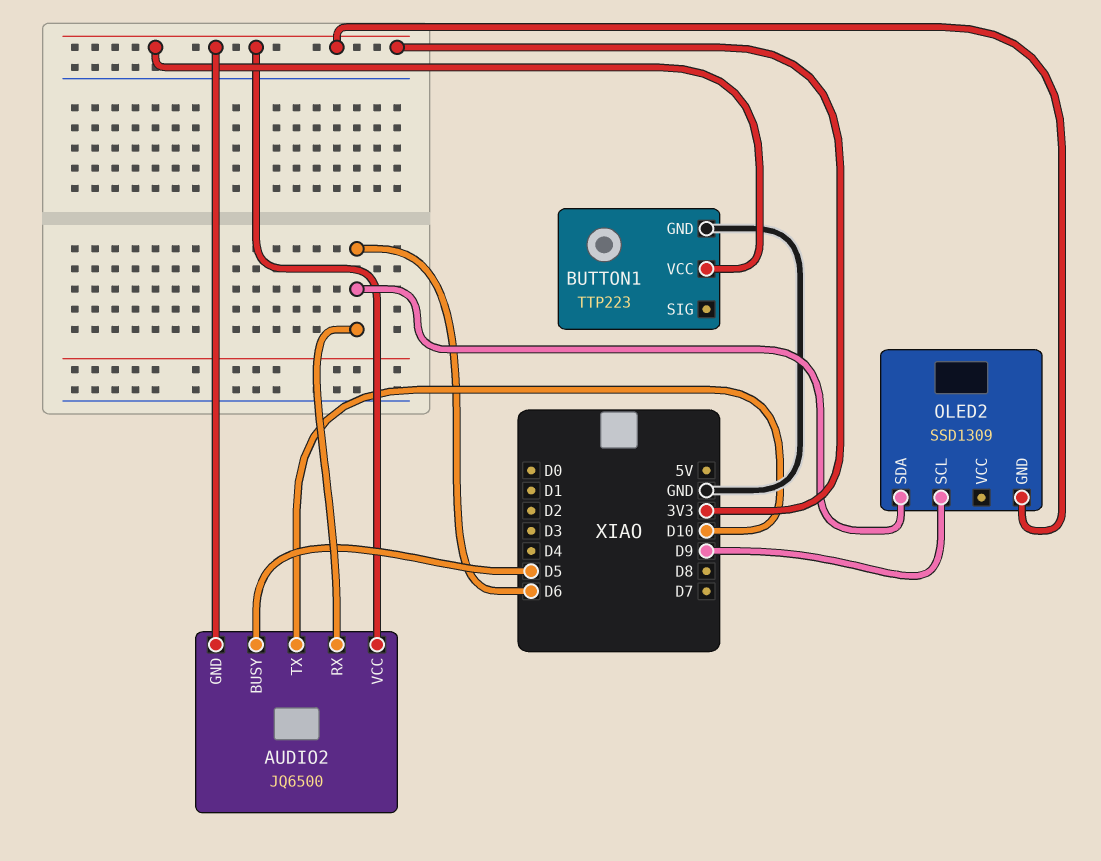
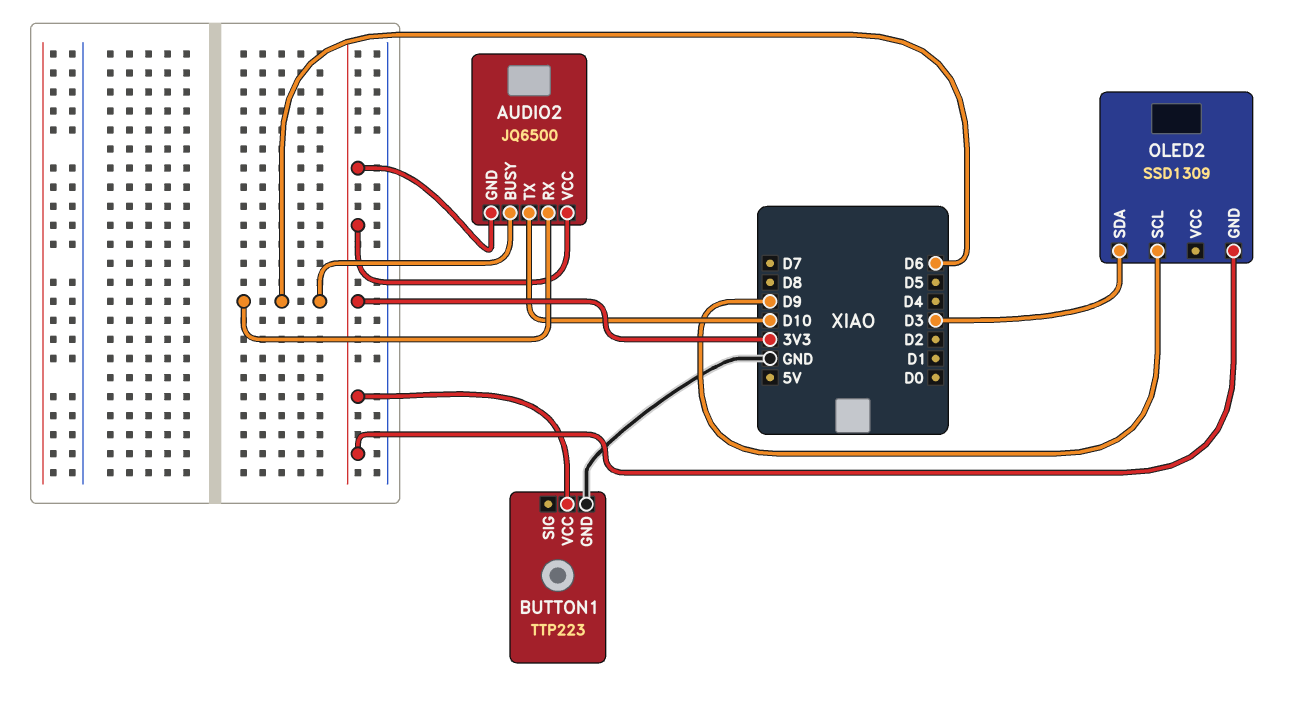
AUDIO2 pin BUSY: D5 -> D6
OLED2 pin SDA: D6 -> D3

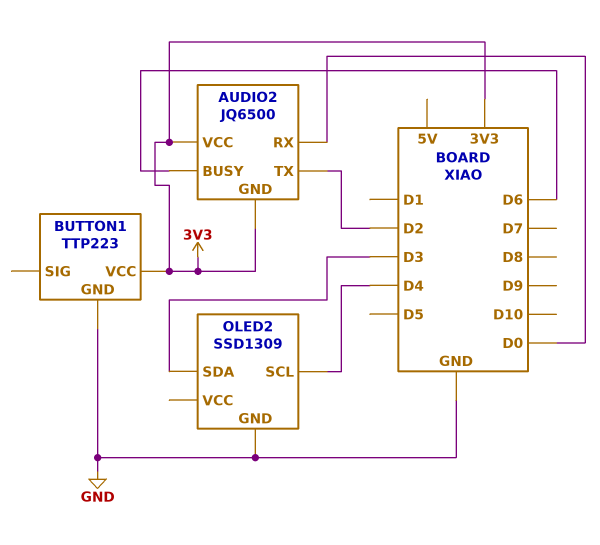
AUDIO2 pin RX: D6 -> D0
AUDIO2 pin TX: D10 -> D2
OLED2 pin GND: 3V3 -> GND
OLED2 pin SCL: D9 -> D4

